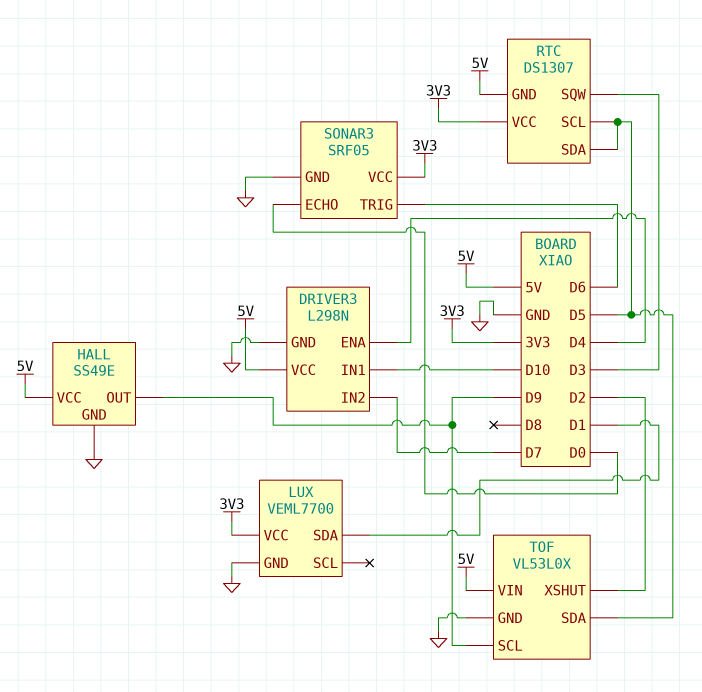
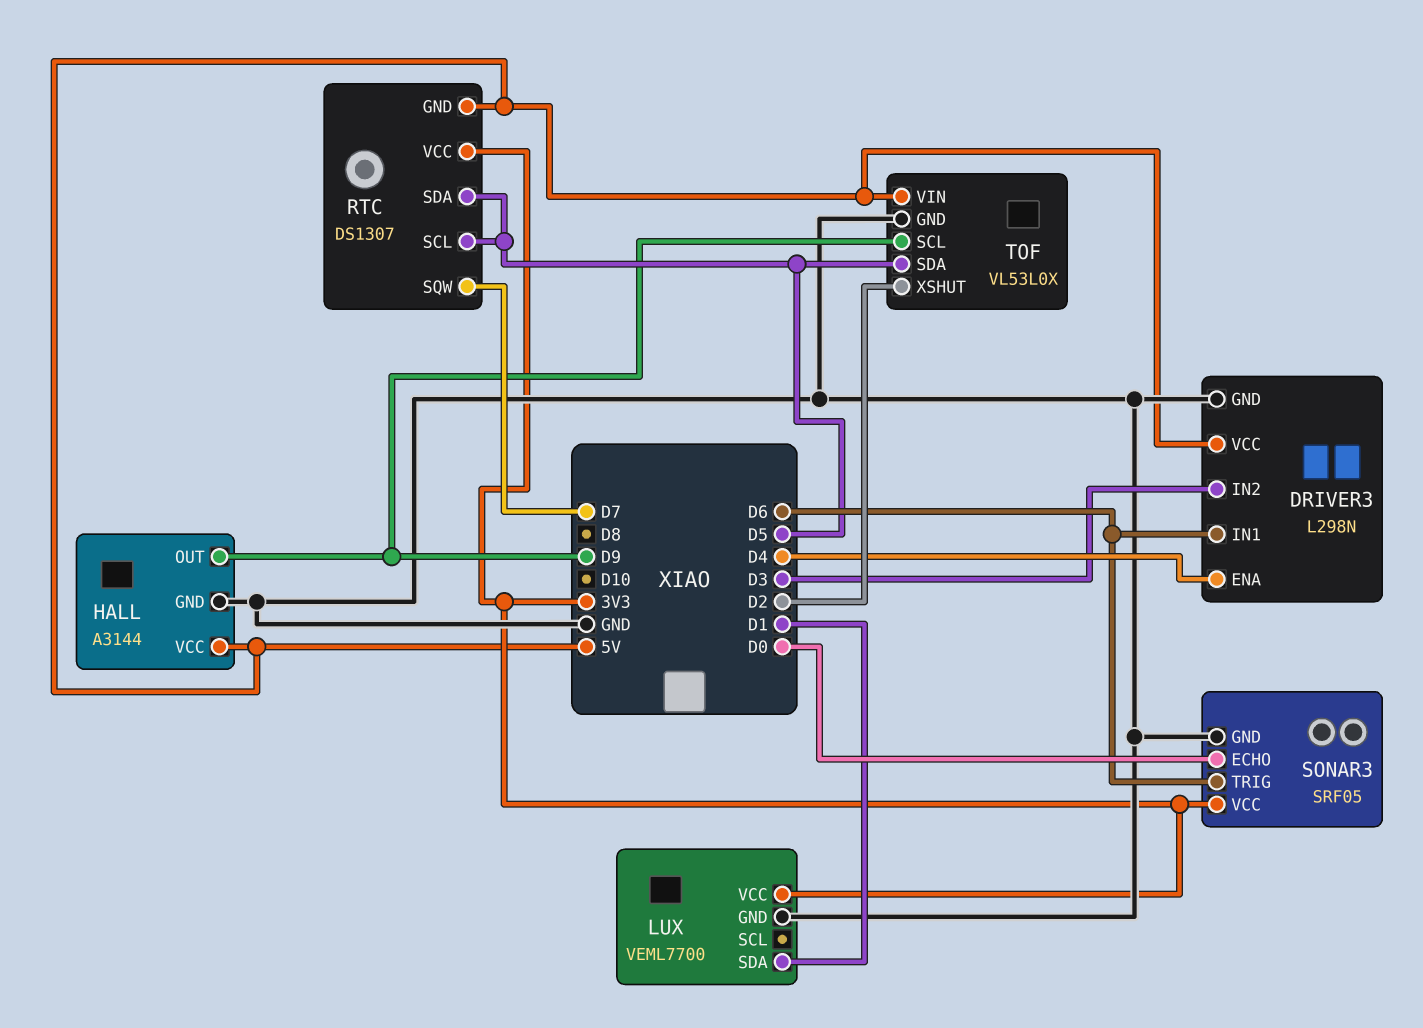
DRIVER3 pin IN1: D10 -> D6
DRIVER3 pin IN2: D7 -> D3
HALL: SS49E -> A3144
RTC pin SQW: D3 -> D7

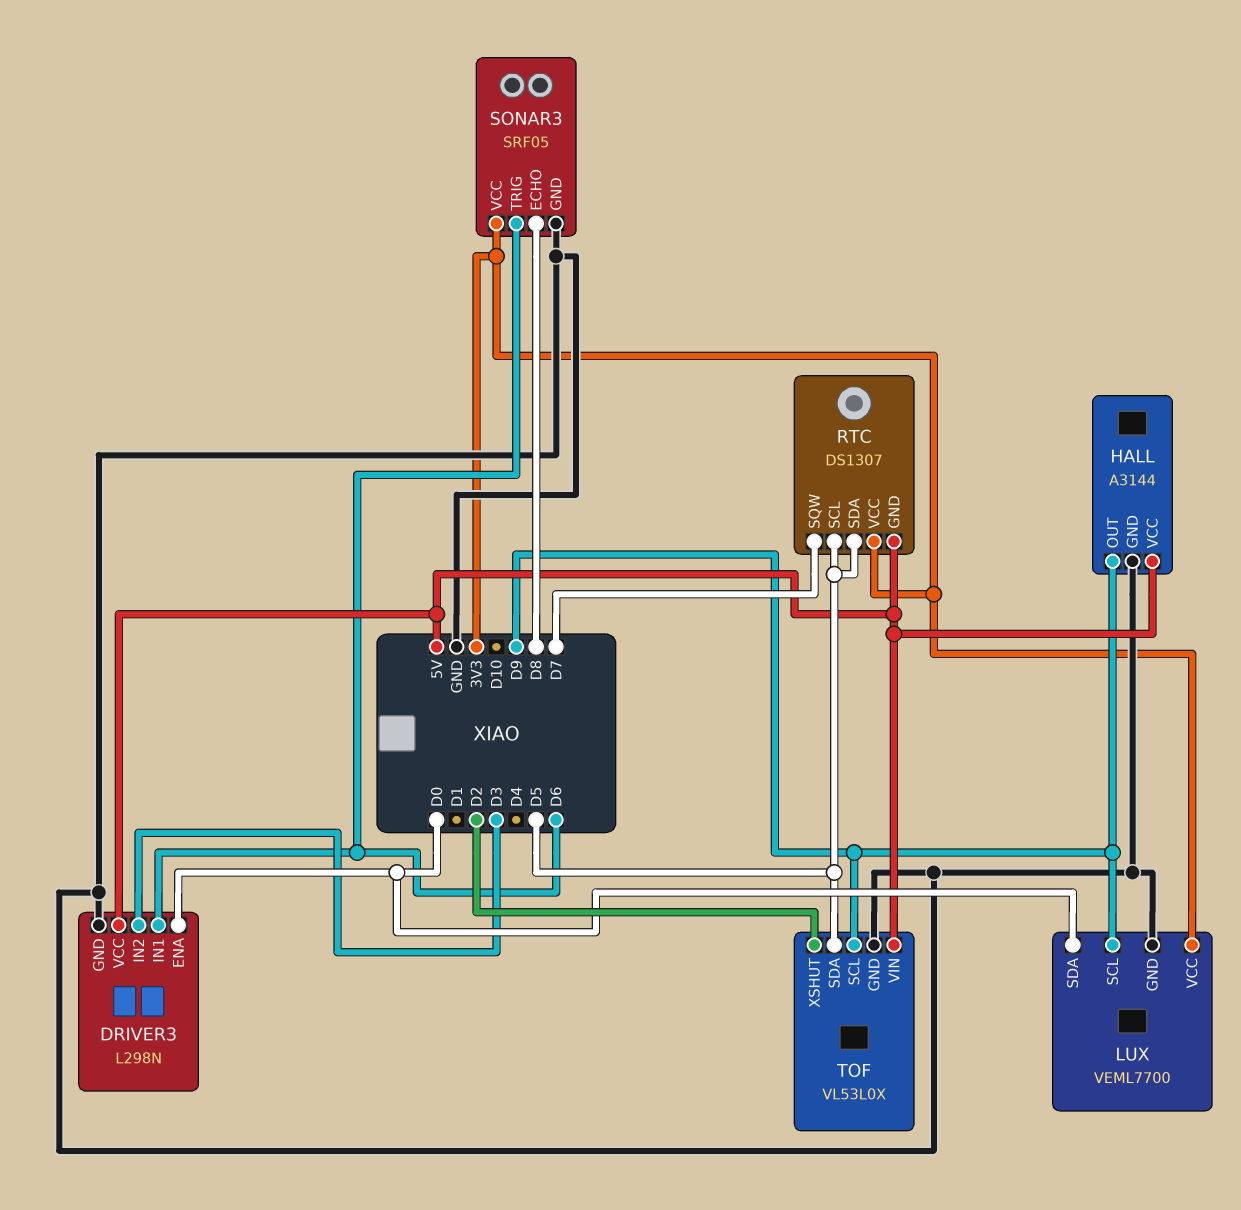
DRIVER3 pin ENA: D4 -> D0
LUX pin SCL: none -> D9
LUX pin SDA: D1 -> D0
SONAR3 pin ECHO: D0 -> D8

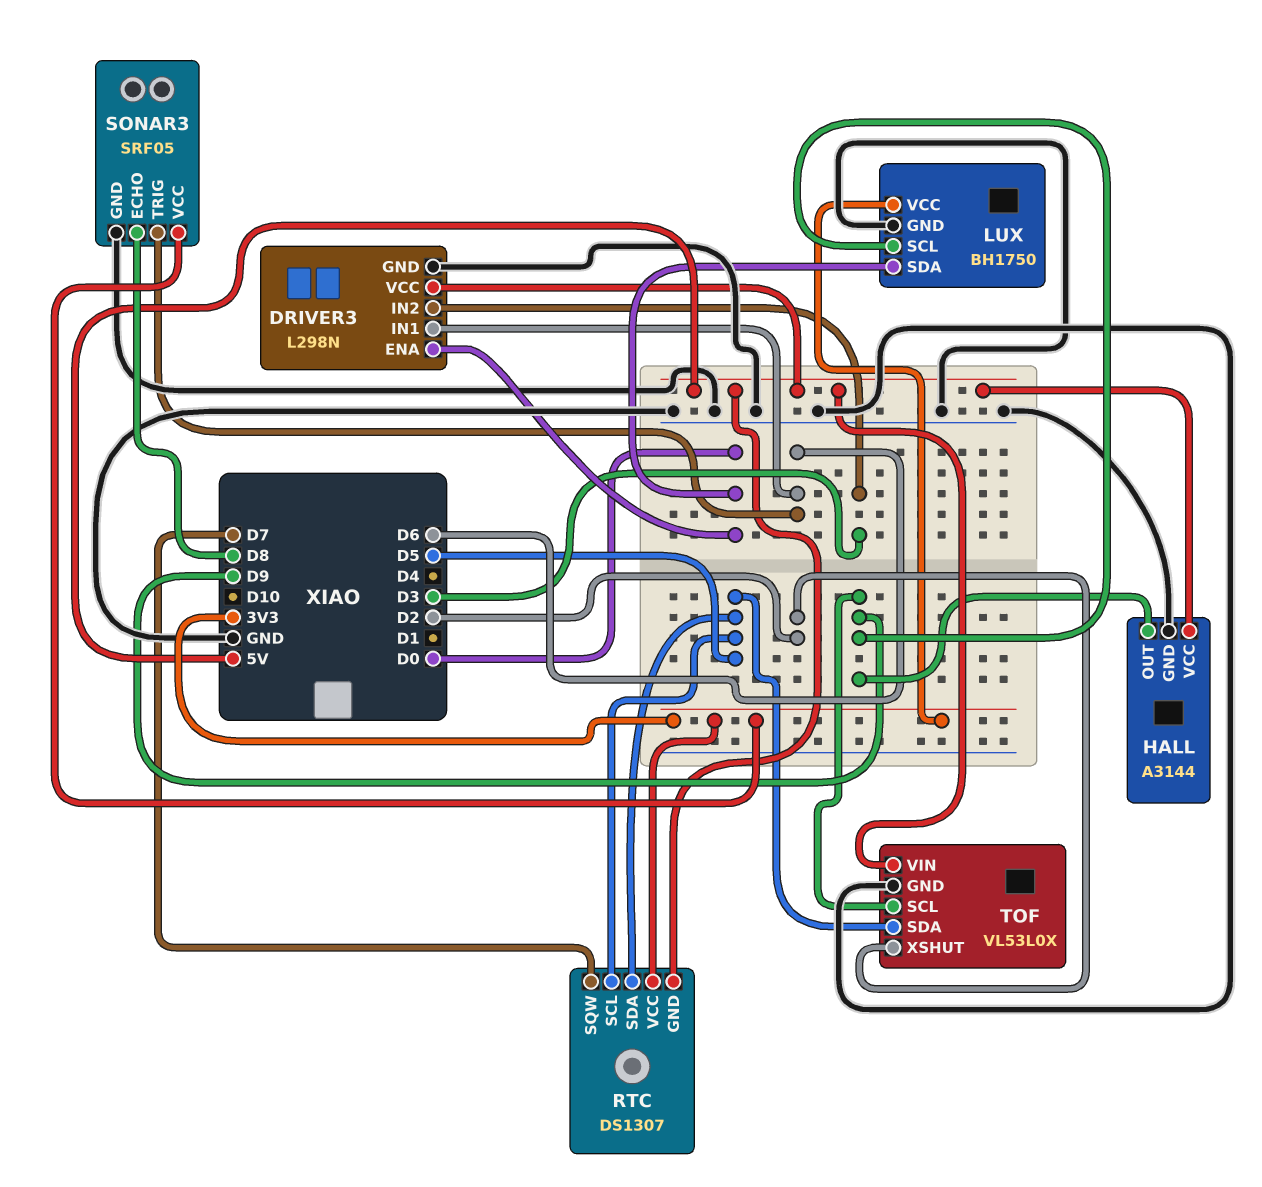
LUX: VEML7700 -> BH1750

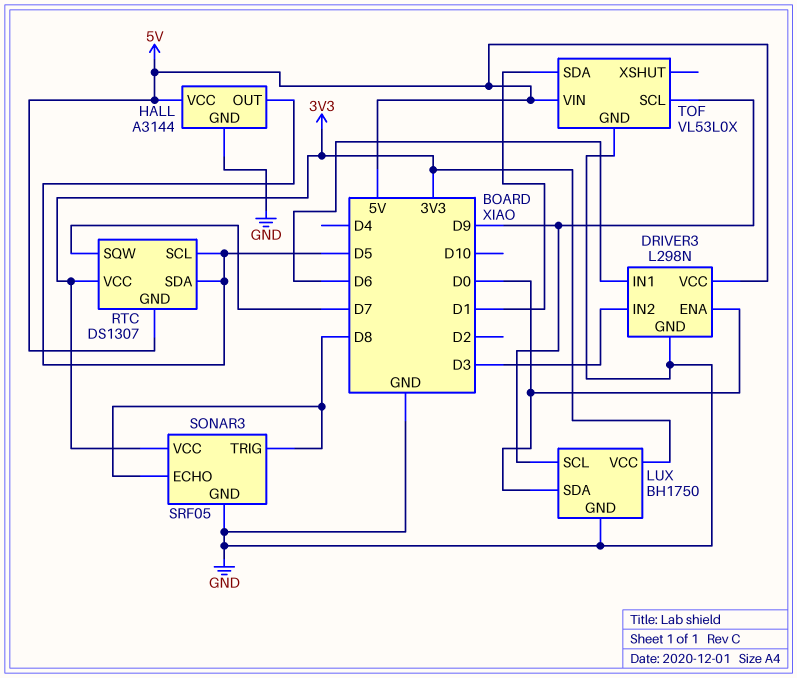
HALL pin OUT: D9 -> D5
SONAR3 pin TRIG: D6 -> D8
TOF pin SDA: D5 -> D1
TOF pin XSHUT: D2 -> none

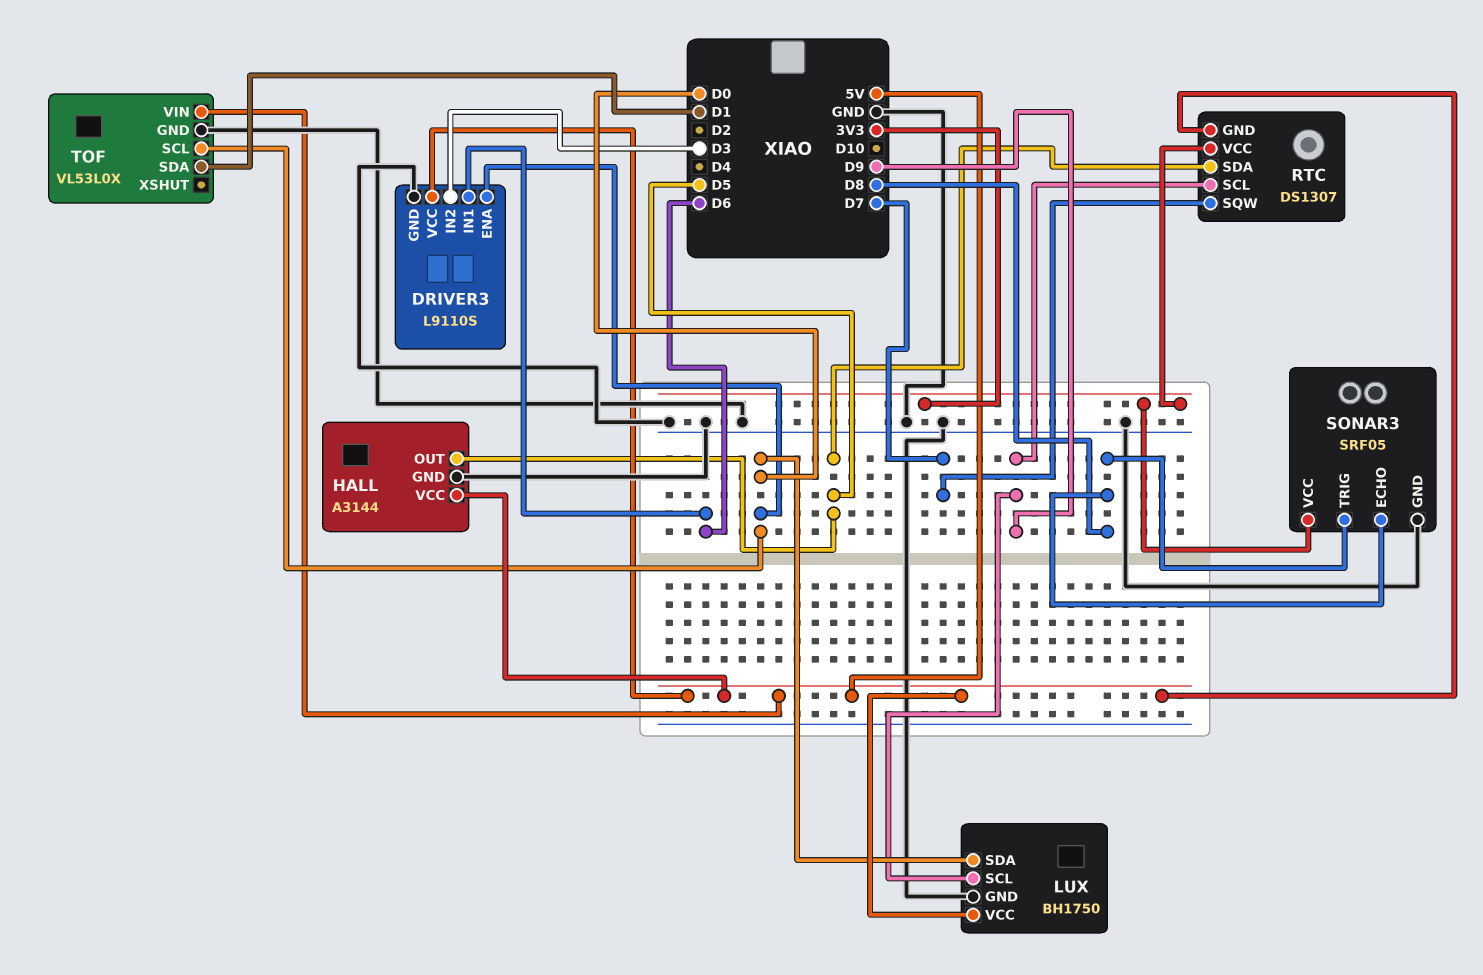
DRIVER3: L298N -> L9110S
LUX pin VCC: 3V3 -> 5V
RTC pin SCL: D5 -> D9
TOF pin SCL: D9 -> D0

